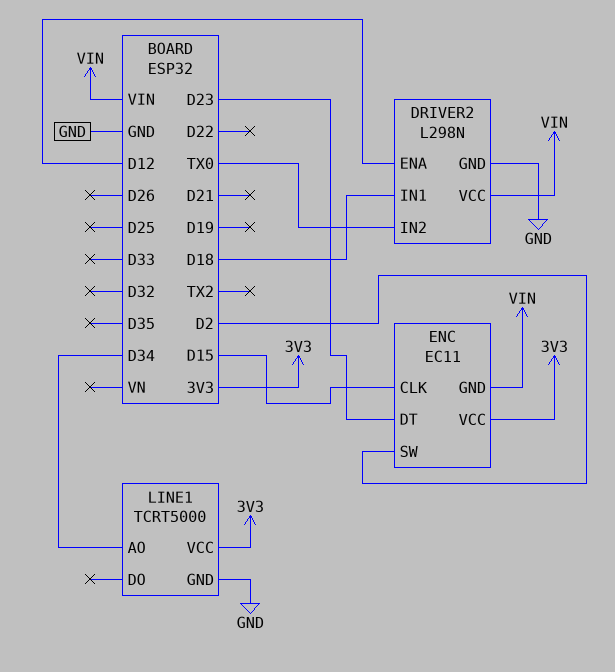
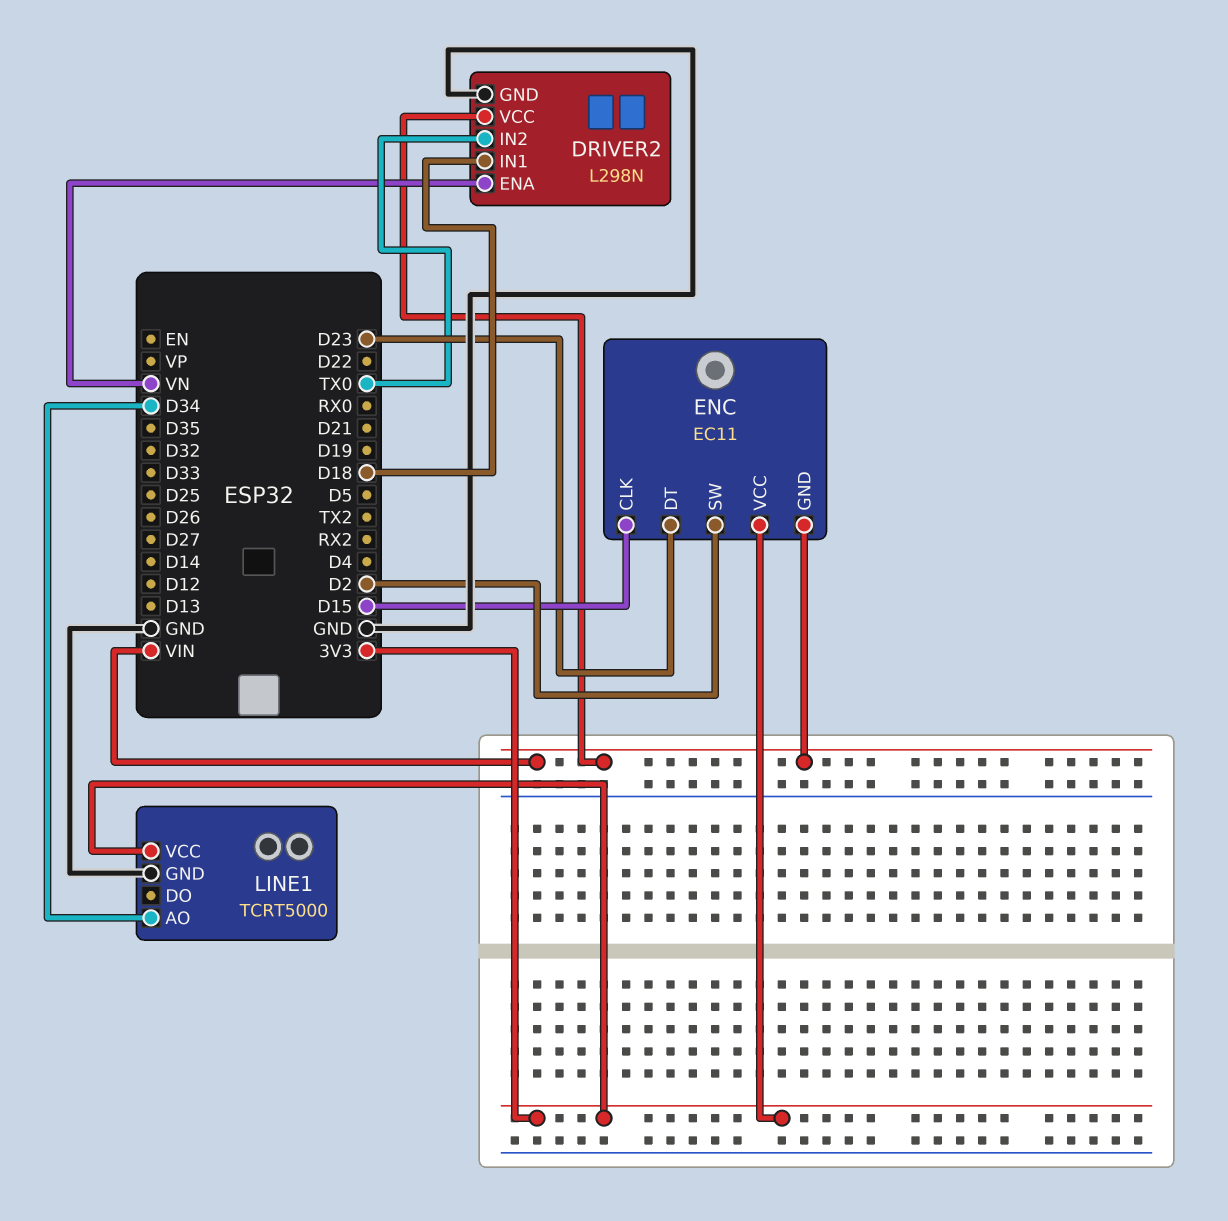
DRIVER2 pin ENA: D12 -> VN

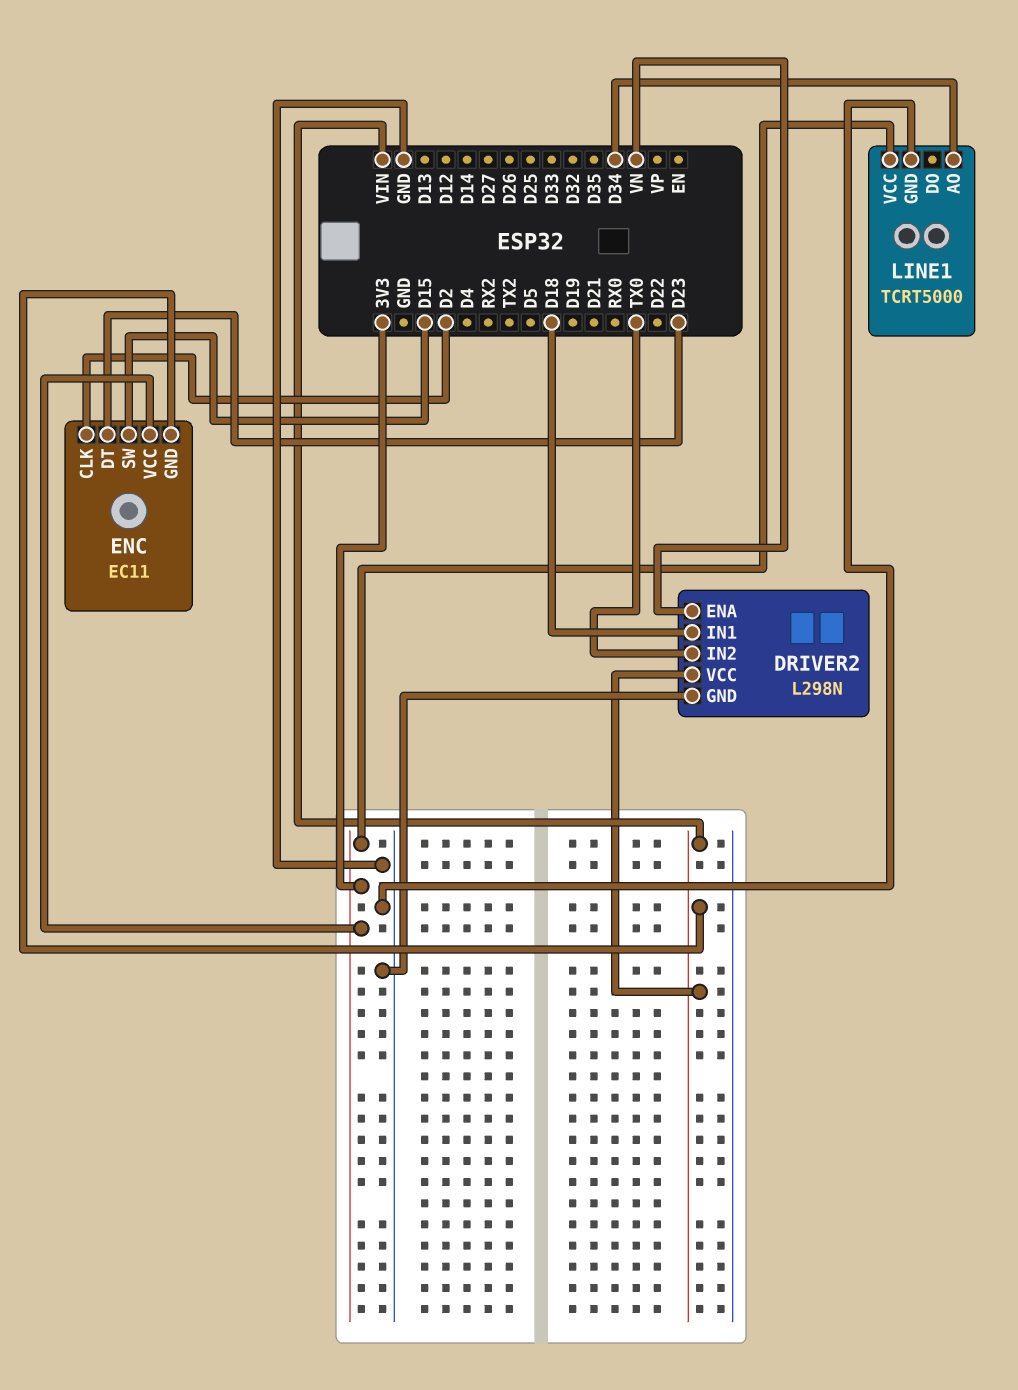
ENC pin CLK: D15 -> D2
ENC pin SW: D2 -> D15

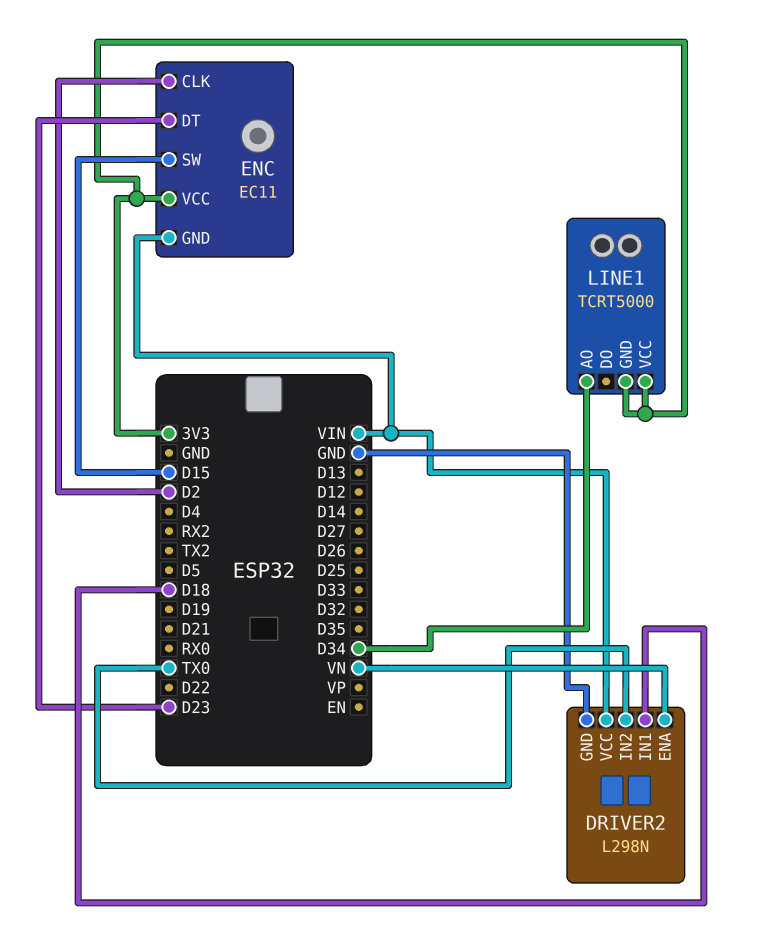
LINE1 pin GND: GND -> 3V3

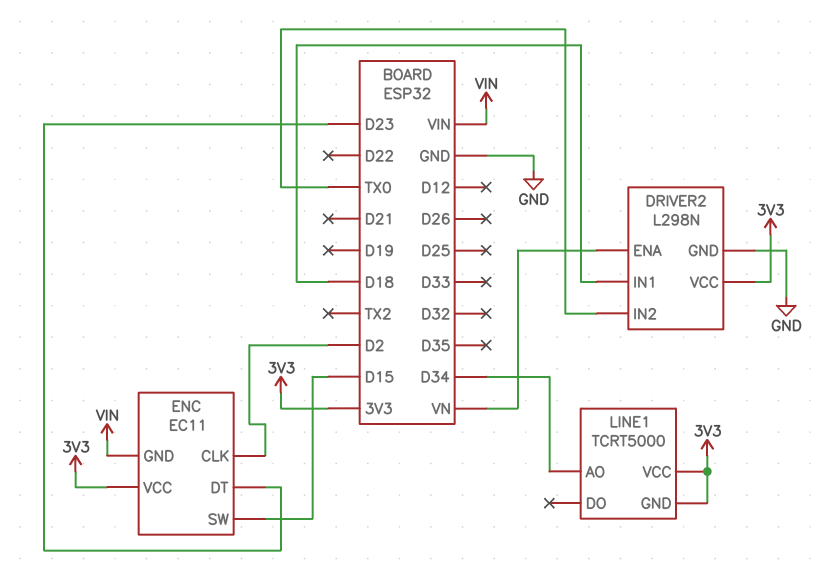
DRIVER2 pin VCC: VIN -> 3V3

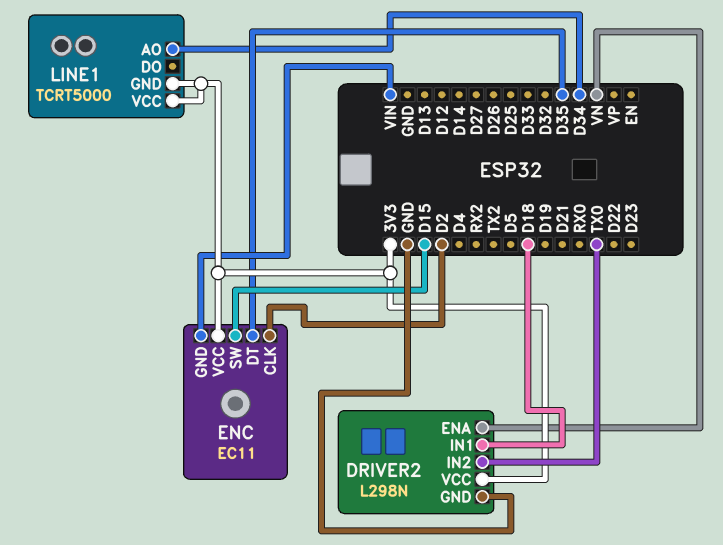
ENC pin DT: D23 -> D35

